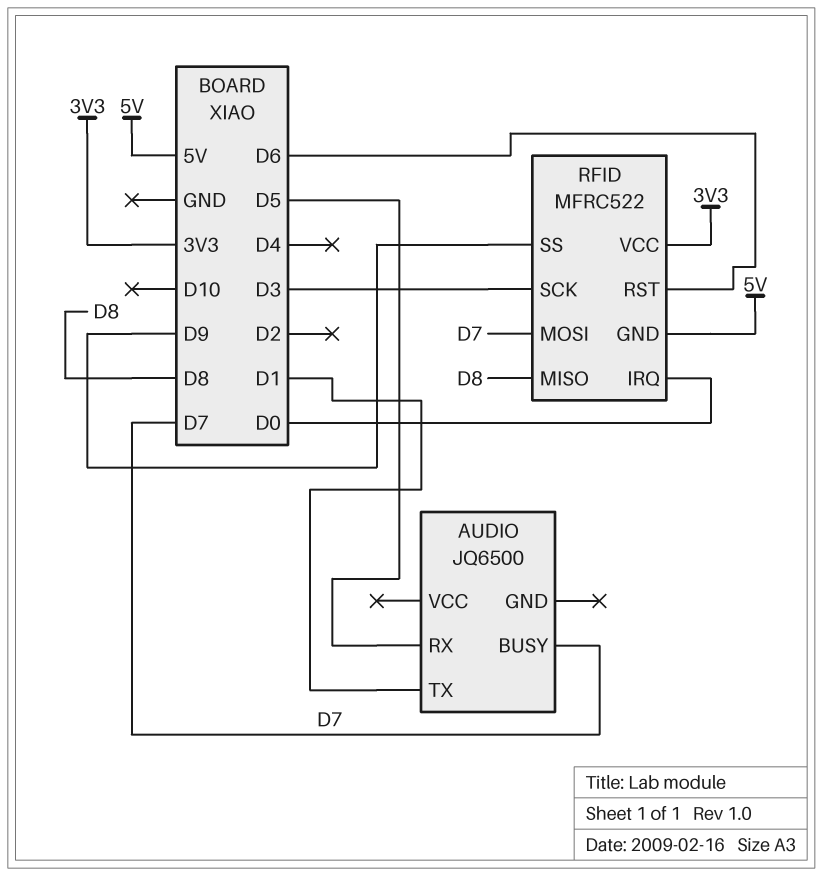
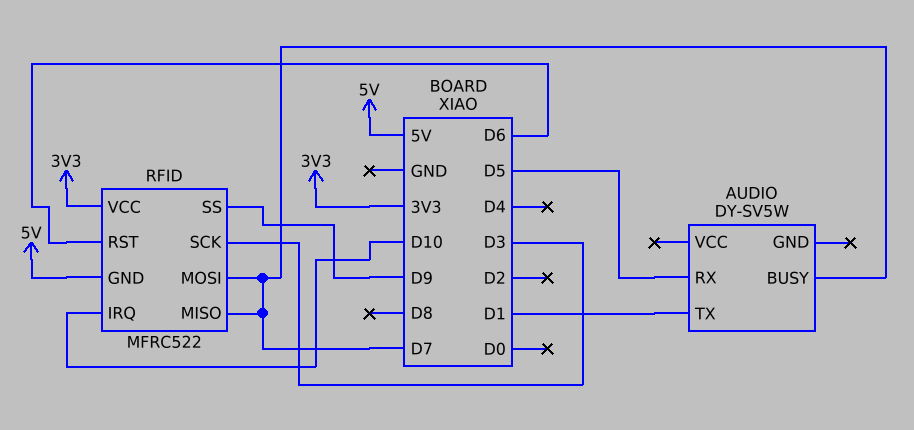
AUDIO: JQ6500 -> DY-SV5W
RFID pin IRQ: D0 -> D10
RFID pin MISO: D8 -> D7

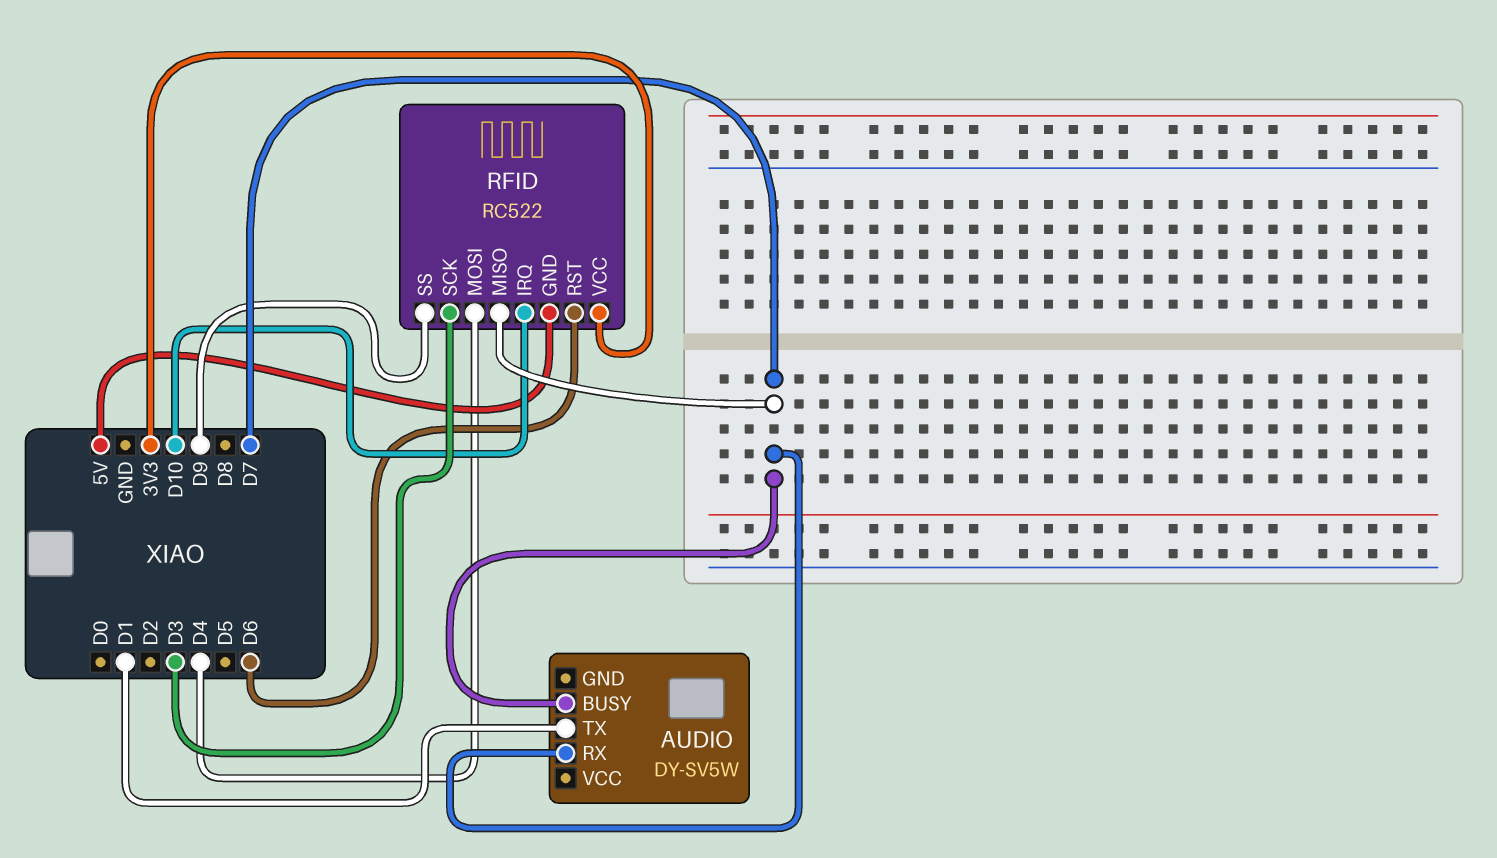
AUDIO pin RX: D5 -> D7
RFID: MFRC522 -> RC522
RFID pin MOSI: D7 -> D4

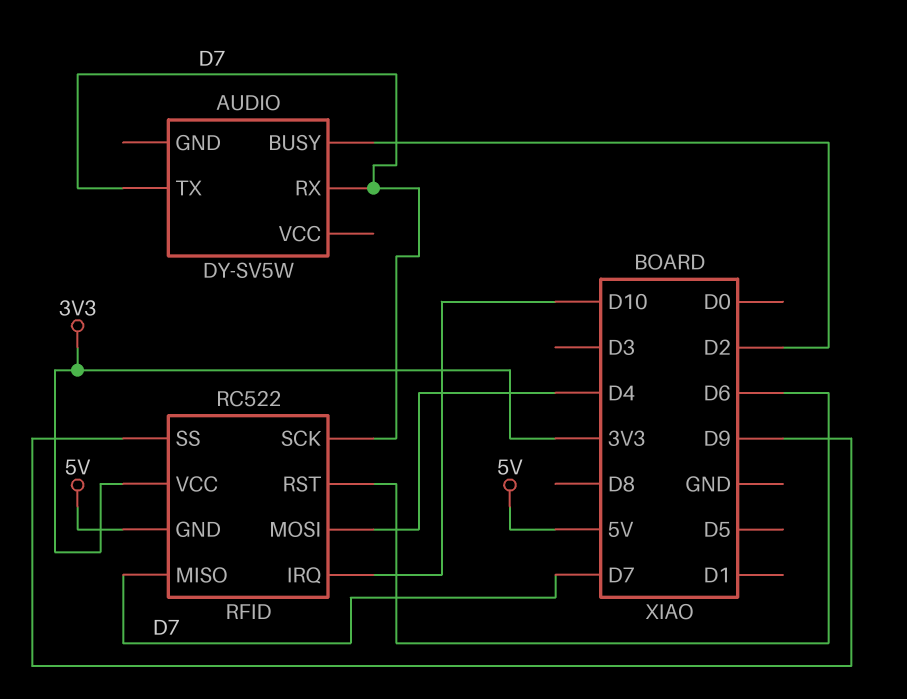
AUDIO pin BUSY: D7 -> D2
AUDIO pin TX: D1 -> D7
RFID pin SCK: D3 -> D7

